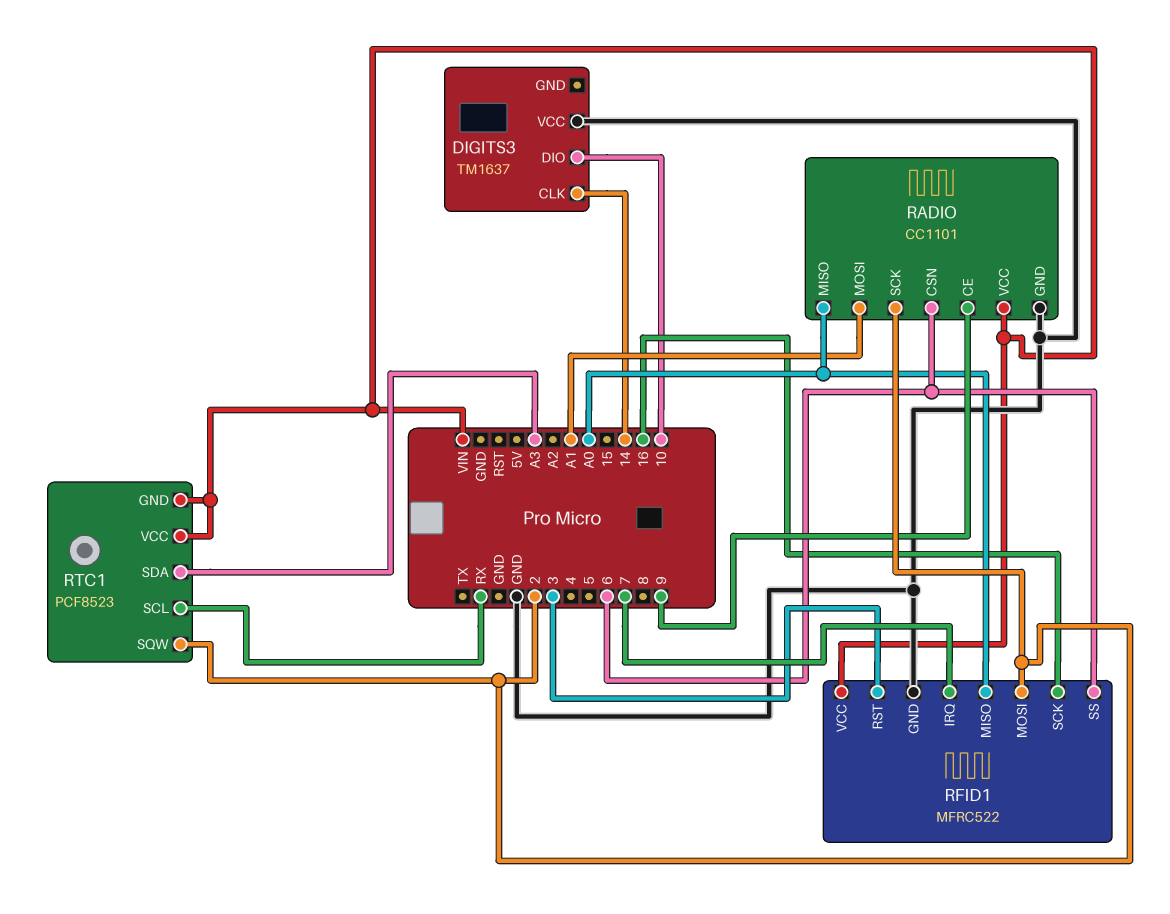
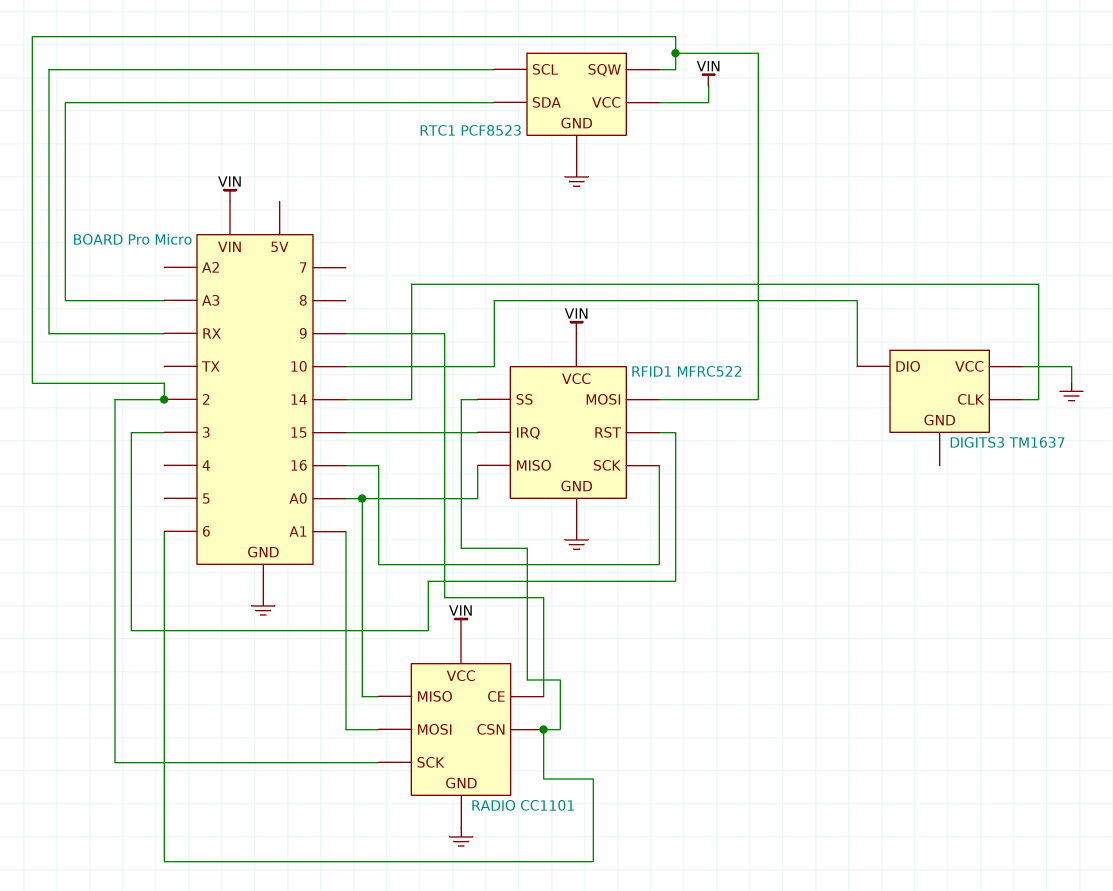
RFID1 pin IRQ: 7 -> 15
RTC1 pin GND: VIN -> GND

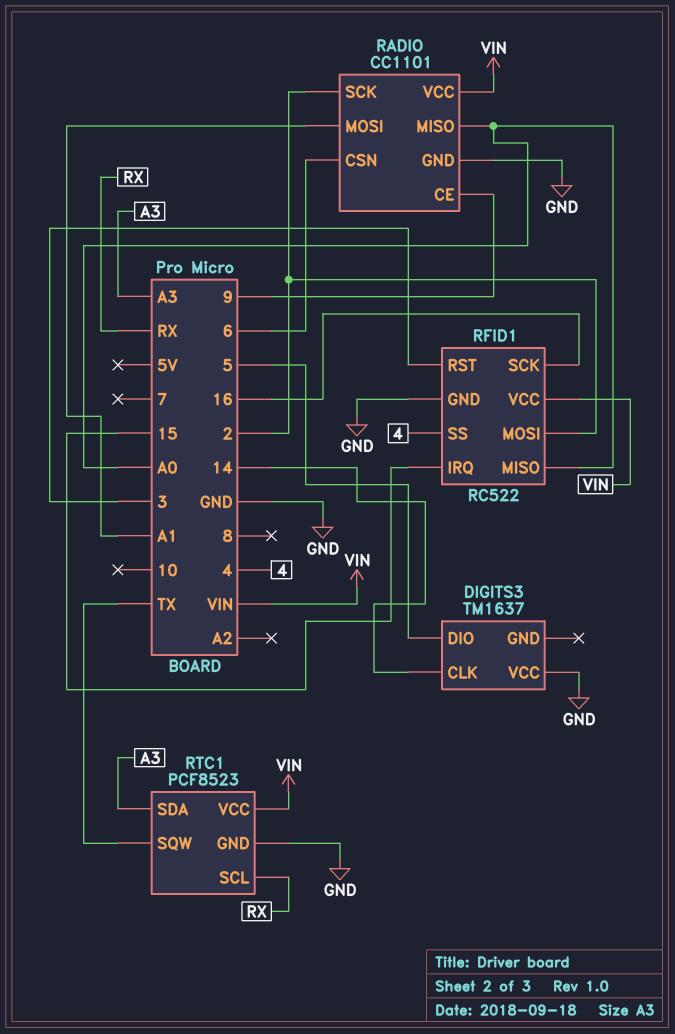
DIGITS3 pin DIO: 10 -> 5
RFID1: MFRC522 -> RC522
RFID1 pin SS: 6 -> 4
RTC1 pin SQW: 2 -> TX

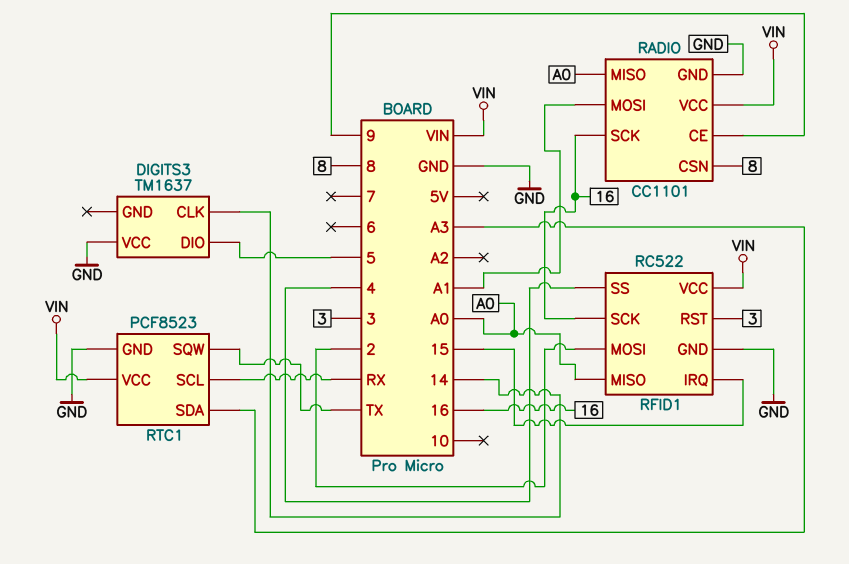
RADIO pin CSN: 6 -> 8
RADIO pin SCK: 2 -> 16

